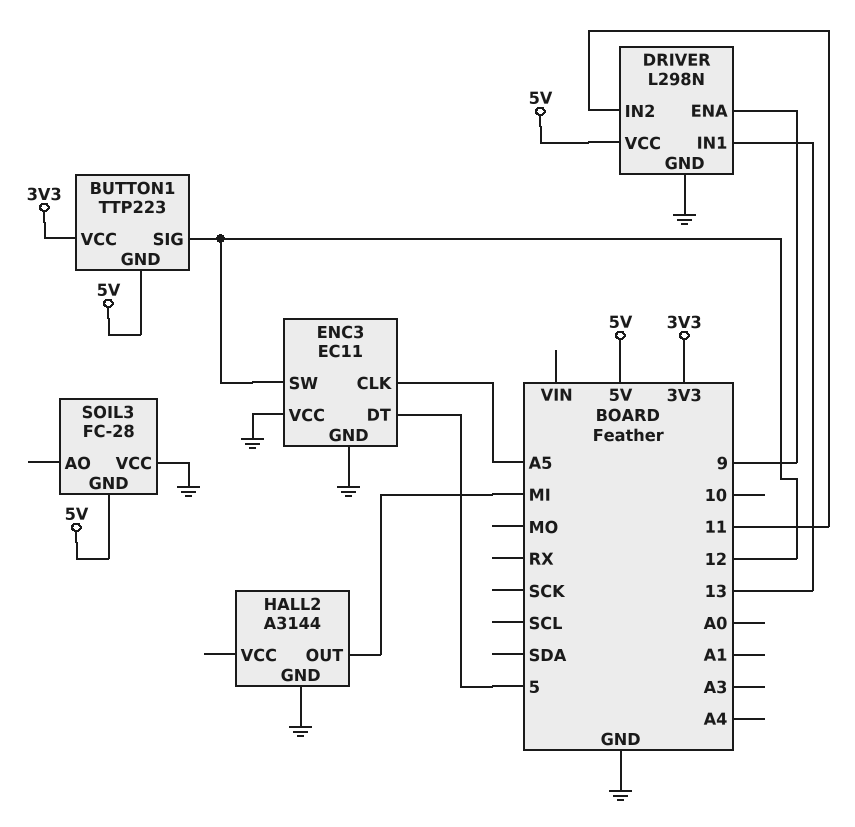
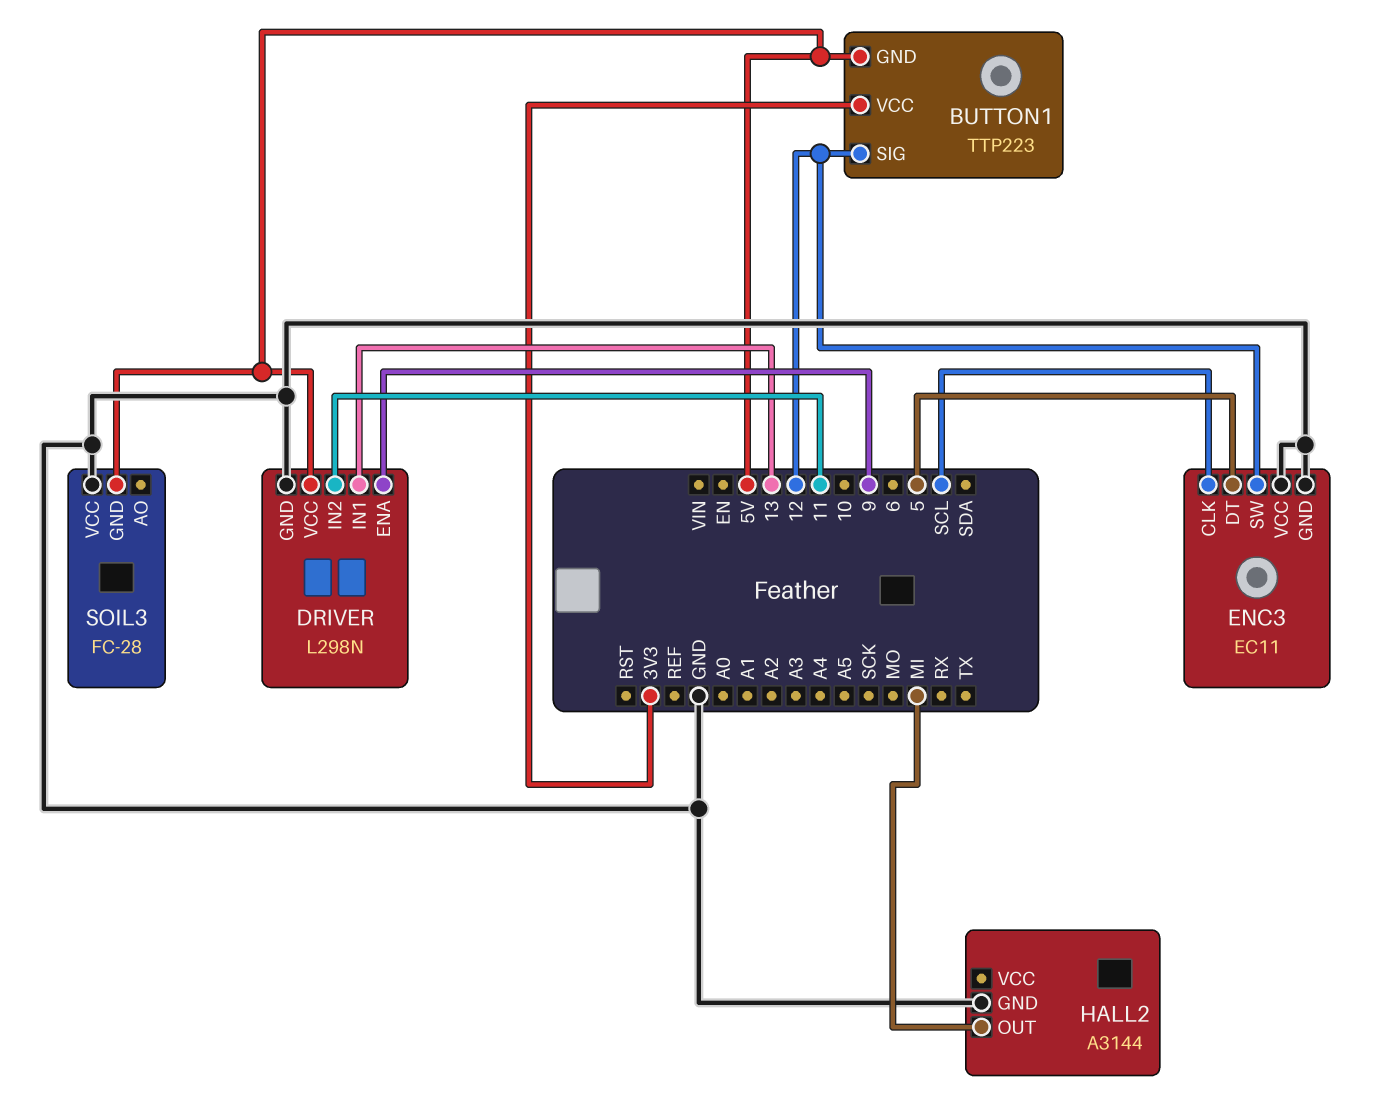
ENC3 pin CLK: A5 -> SCL

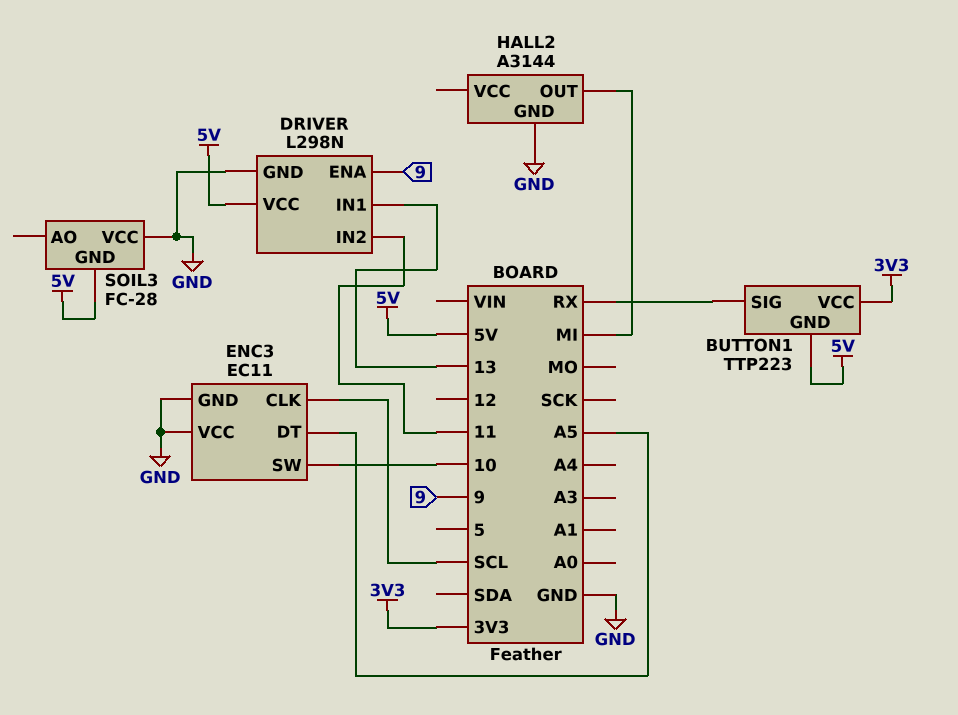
BUTTON1 pin SIG: 12 -> RX
ENC3 pin DT: 5 -> A5
ENC3 pin SW: 12 -> 10

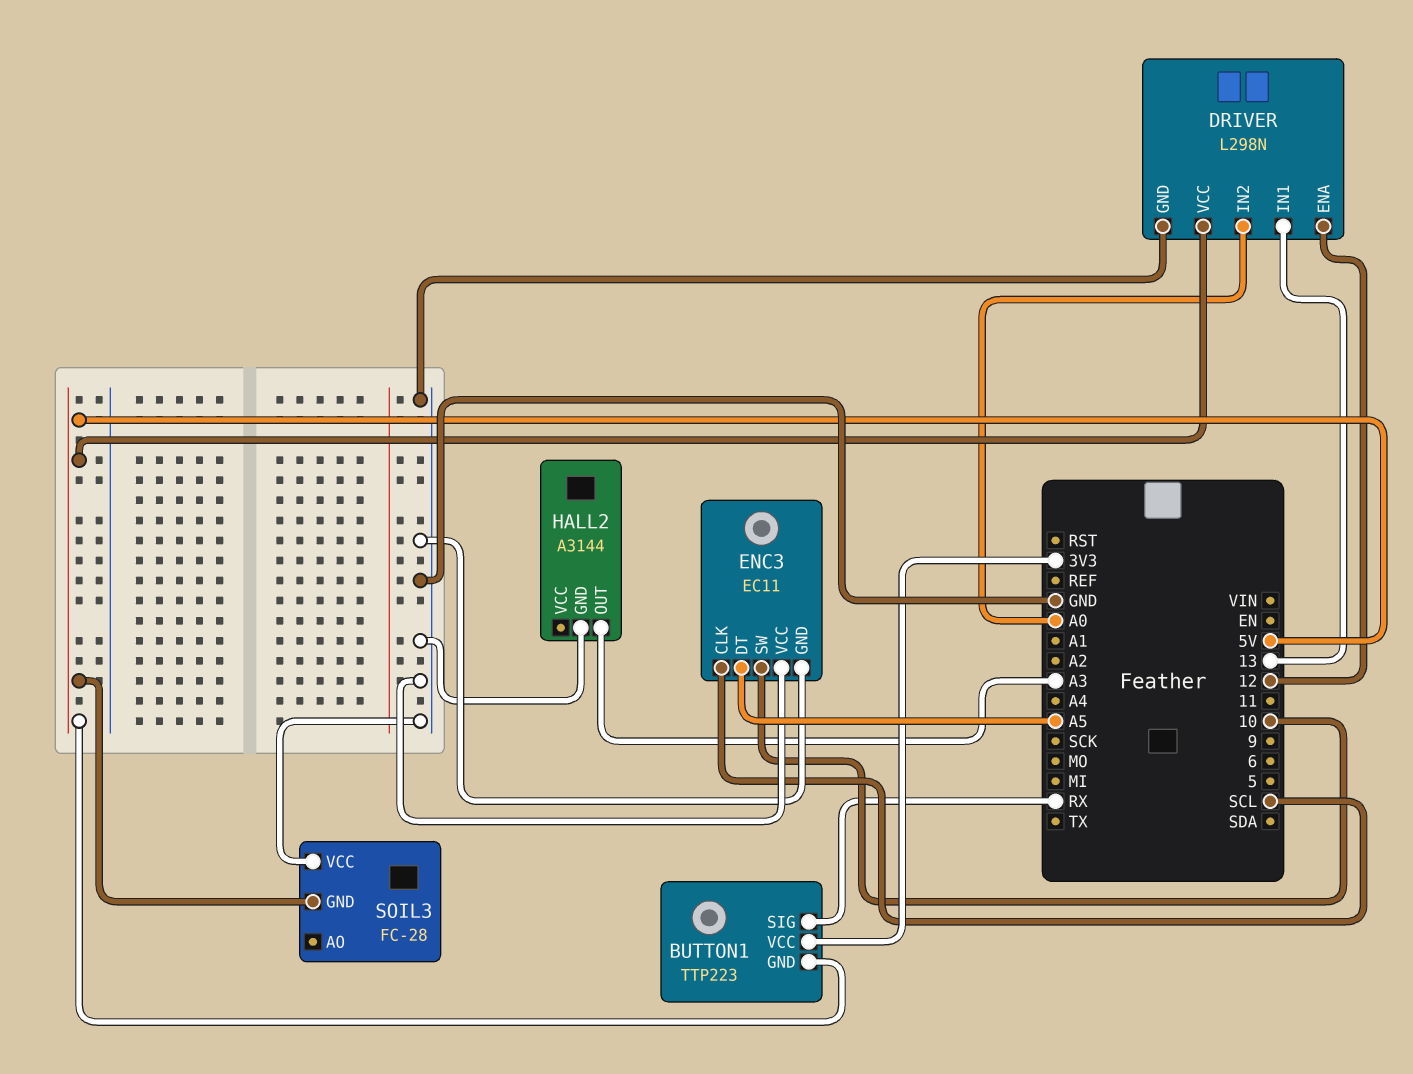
DRIVER pin ENA: 9 -> 12
DRIVER pin IN2: 11 -> A0
HALL2 pin OUT: MI -> A3

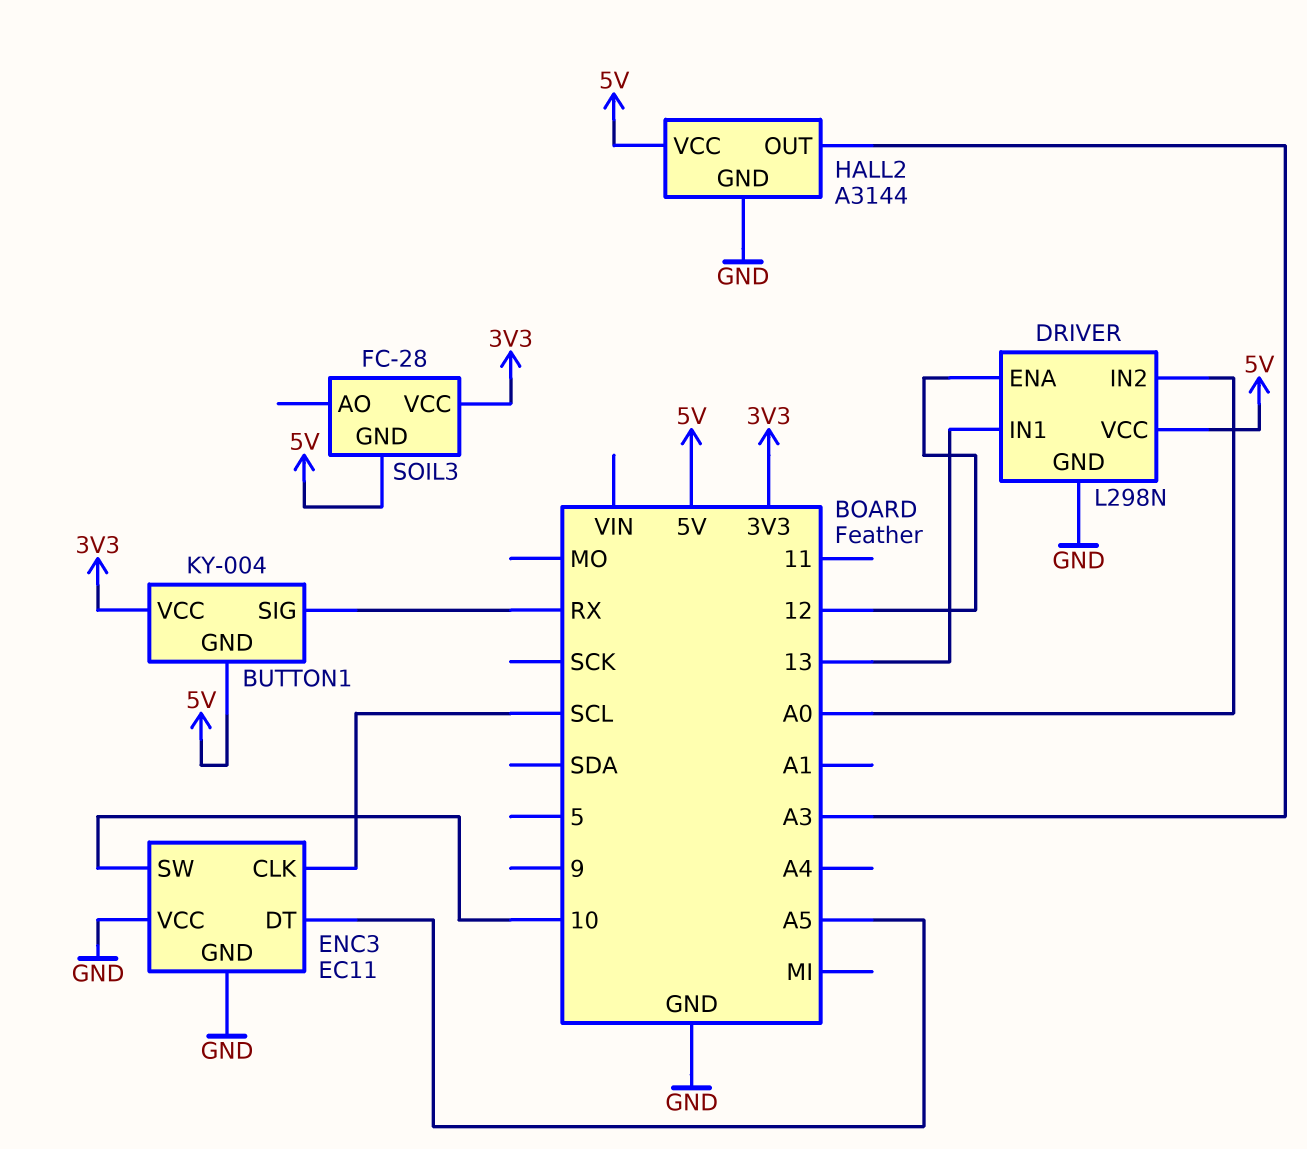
BUTTON1: TTP223 -> KY-004
HALL2 pin VCC: none -> 5V
SOIL3 pin VCC: GND -> 3V3

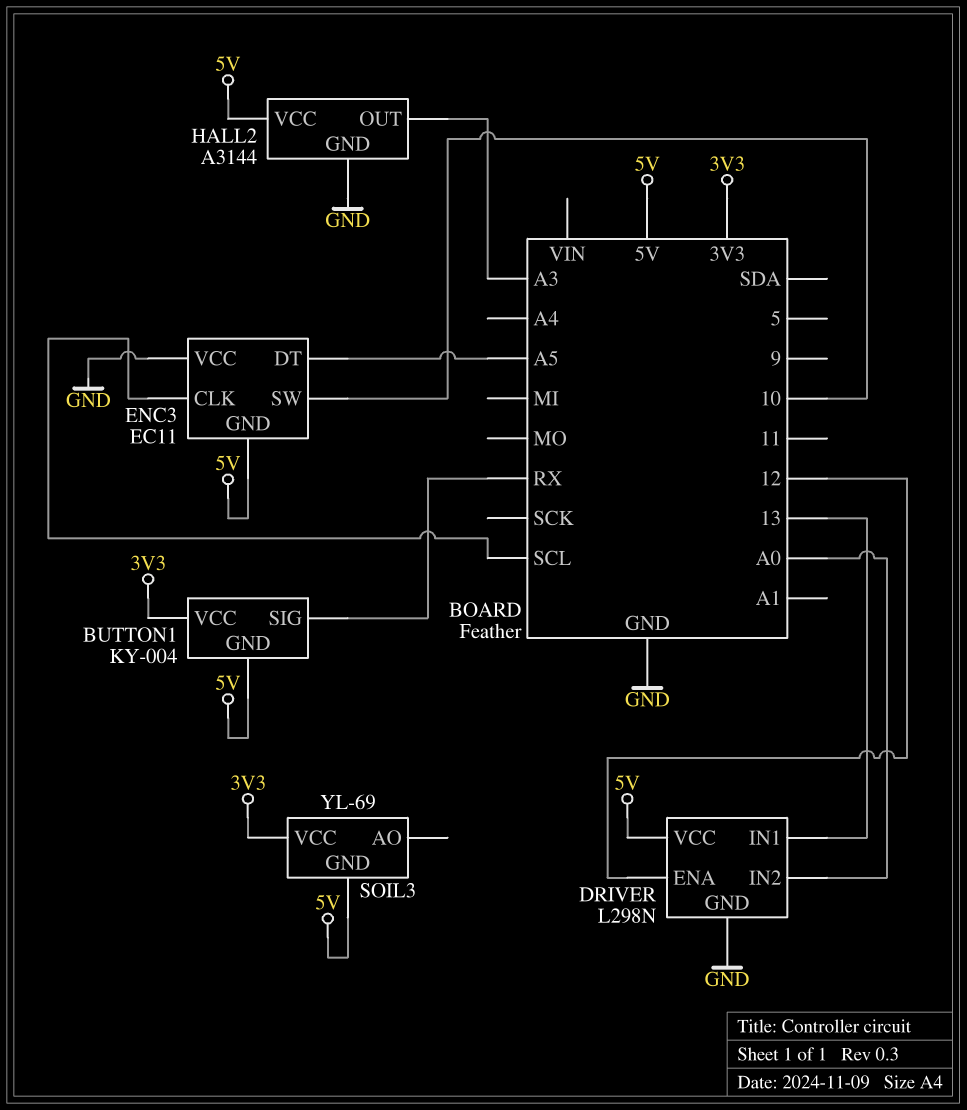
ENC3 pin GND: GND -> 5V
SOIL3: FC-28 -> YL-69

